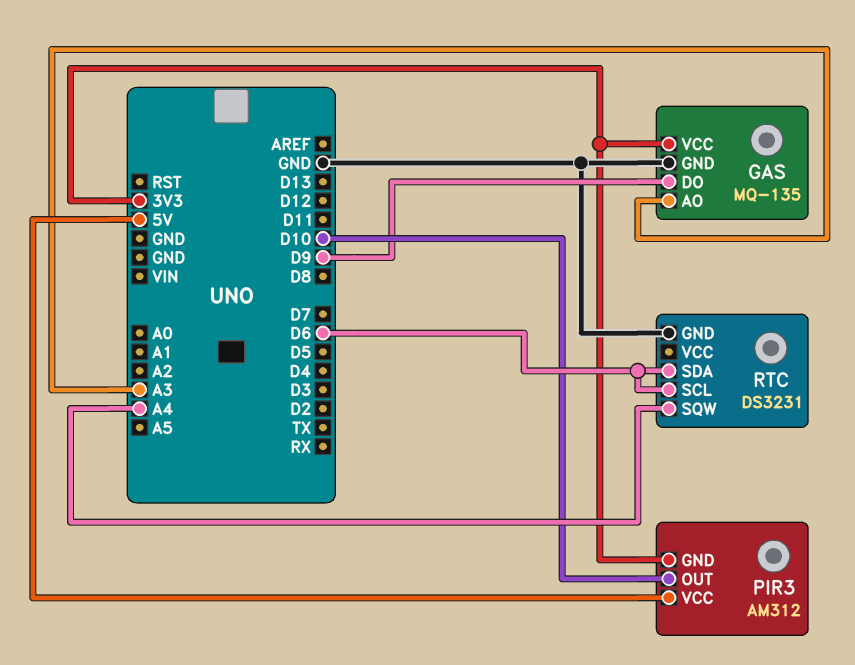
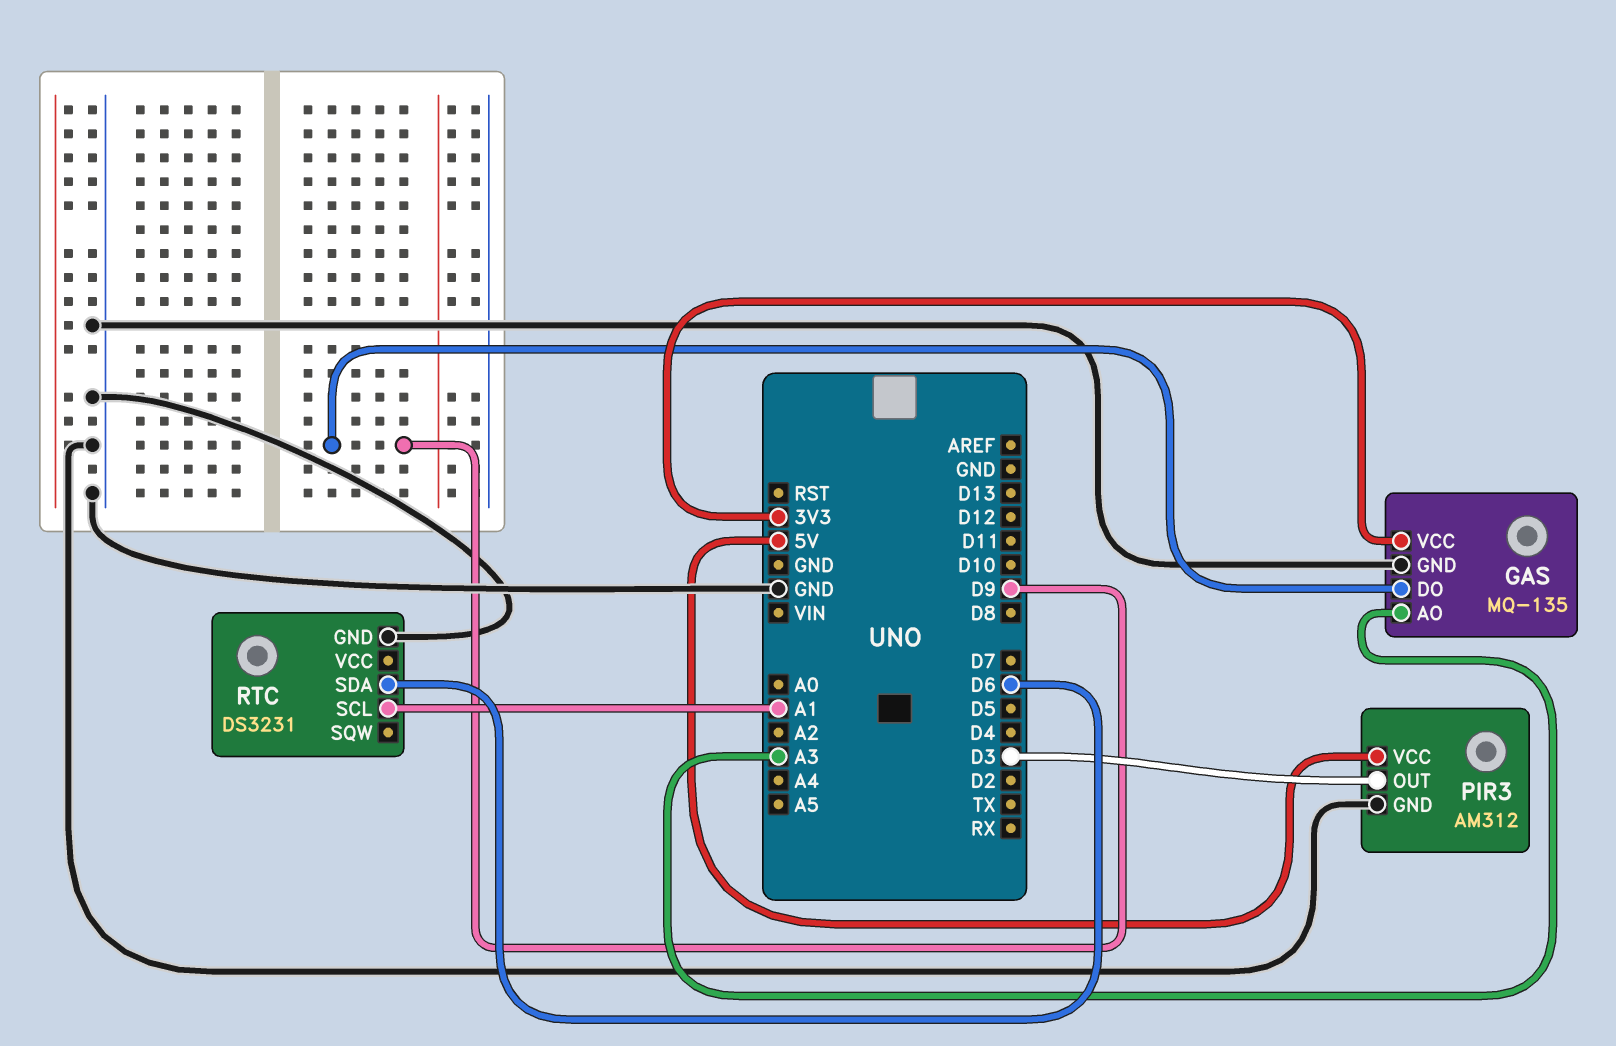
PIR3 pin GND: 3V3 -> GND
PIR3 pin OUT: D10 -> D3
RTC pin SCL: D6 -> A1
RTC pin SQW: A4 -> none

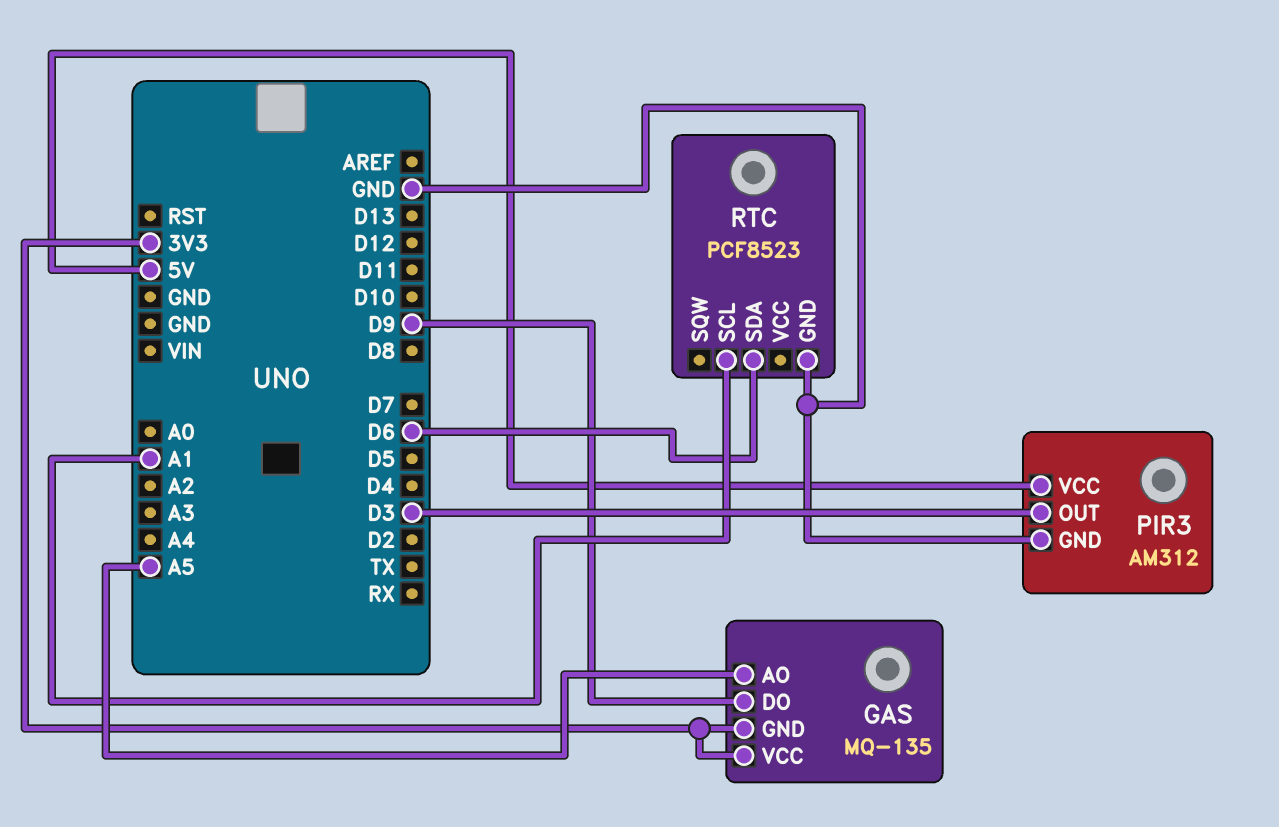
GAS pin AO: A3 -> A5
GAS pin GND: GND -> 3V3
RTC: DS3231 -> PCF8523

